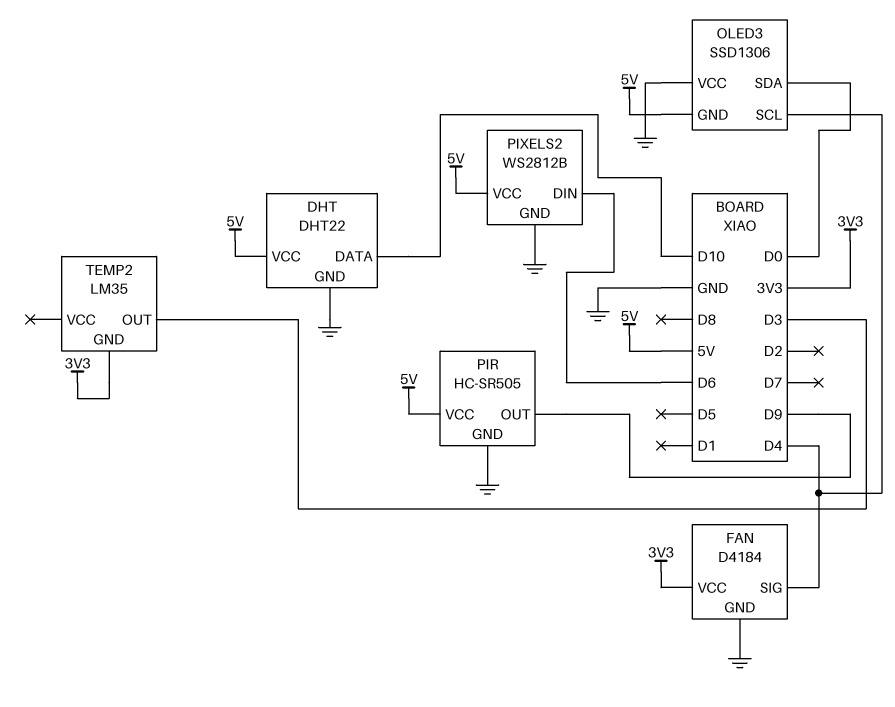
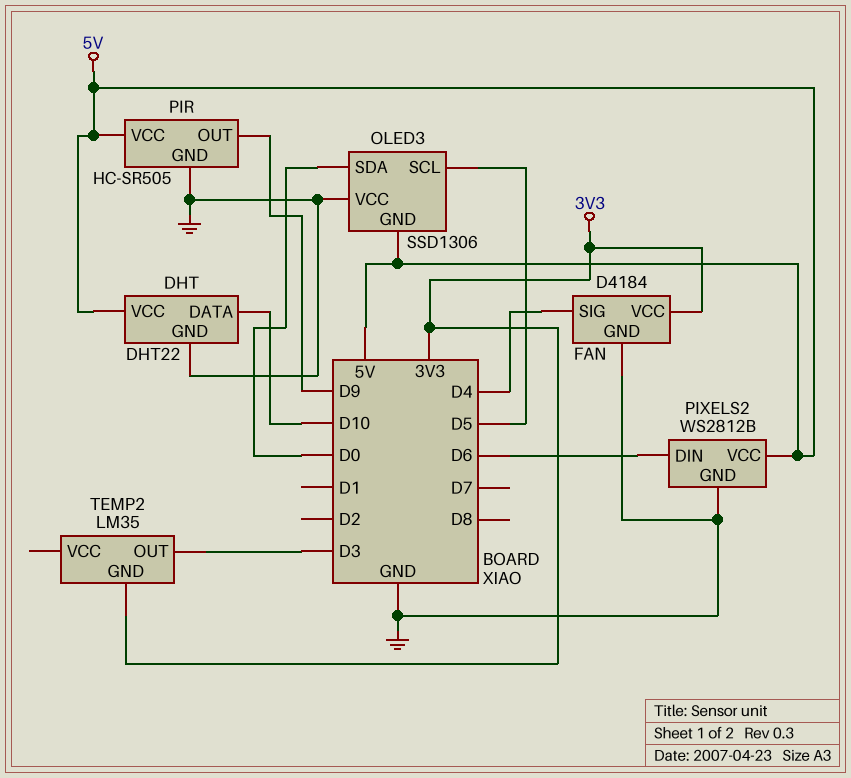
OLED3 pin SCL: D4 -> D5

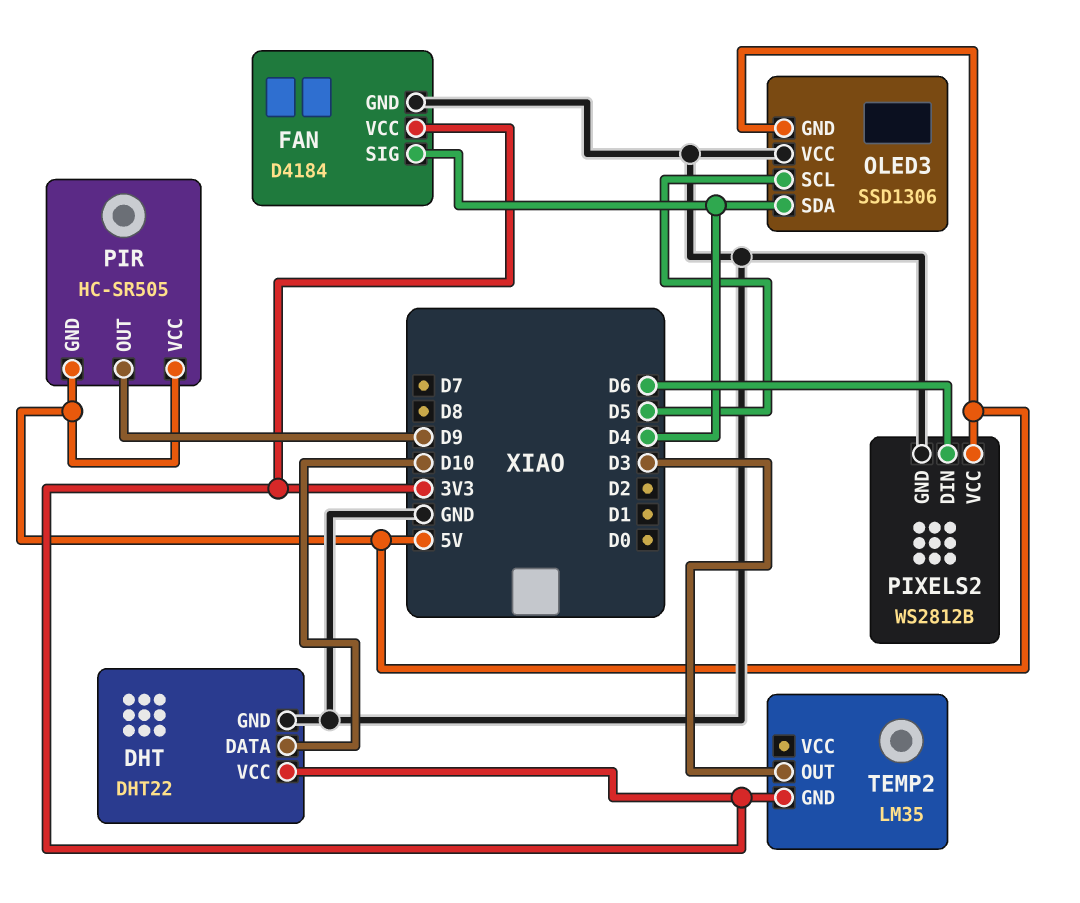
DHT pin VCC: 5V -> 3V3
OLED3 pin SDA: D0 -> D4
PIR pin GND: GND -> 5V

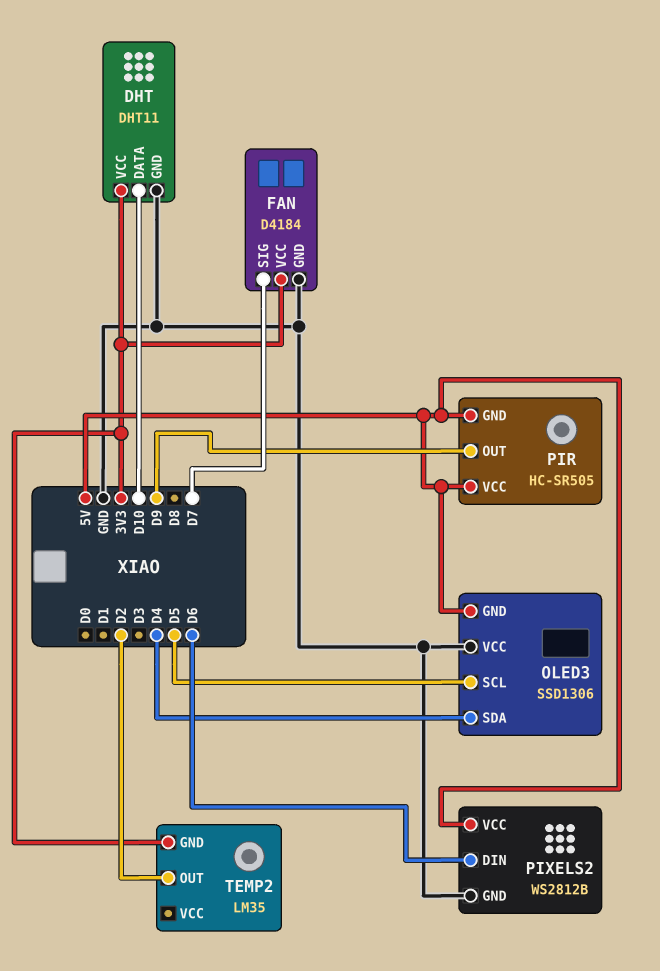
DHT: DHT22 -> DHT11
FAN pin SIG: D4 -> D7
TEMP2 pin OUT: D3 -> D2

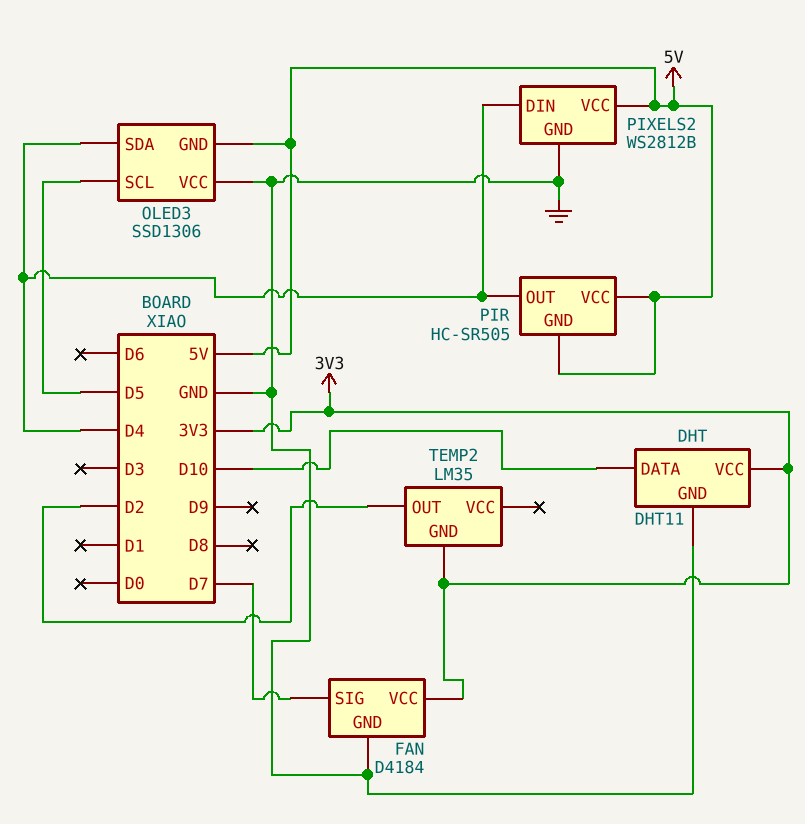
PIR pin OUT: D9 -> D4
PIXELS2 pin DIN: D6 -> D4

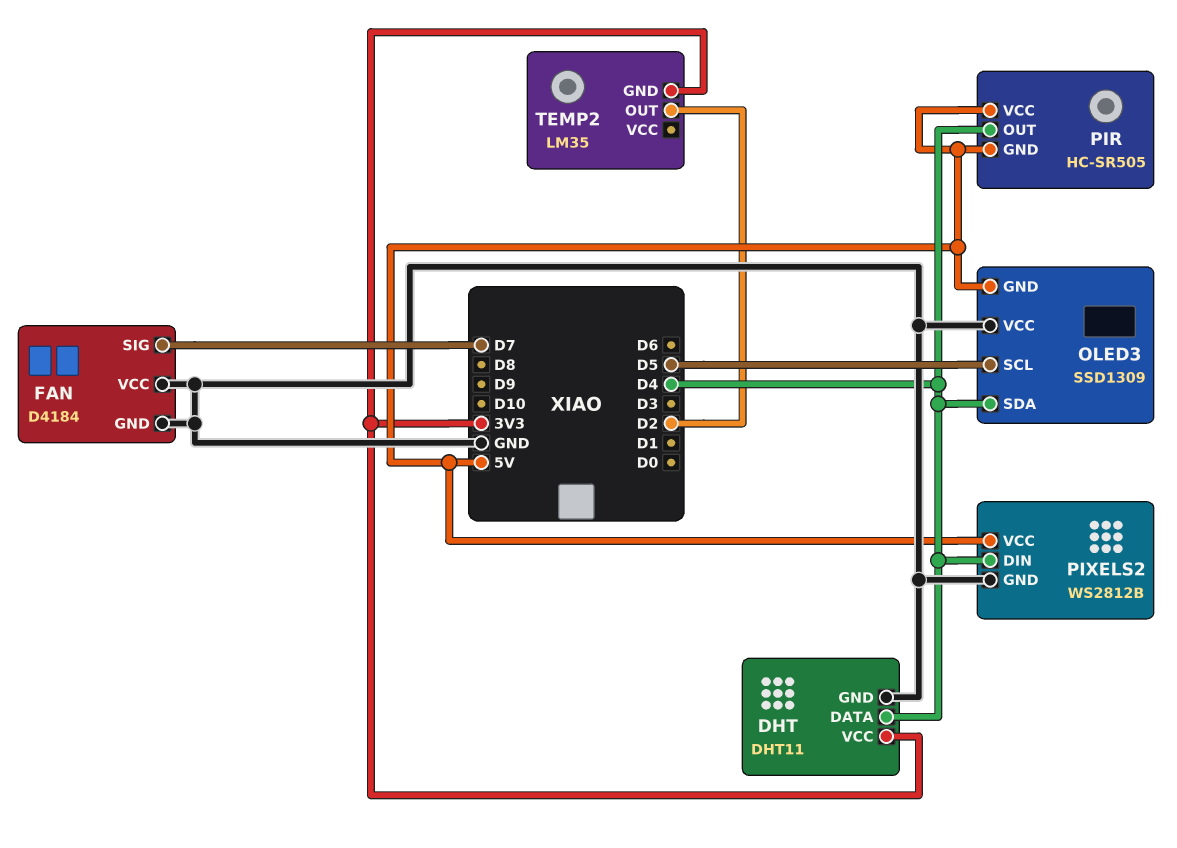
DHT pin DATA: D10 -> D4
FAN pin VCC: 3V3 -> GND
OLED3: SSD1306 -> SSD1309

